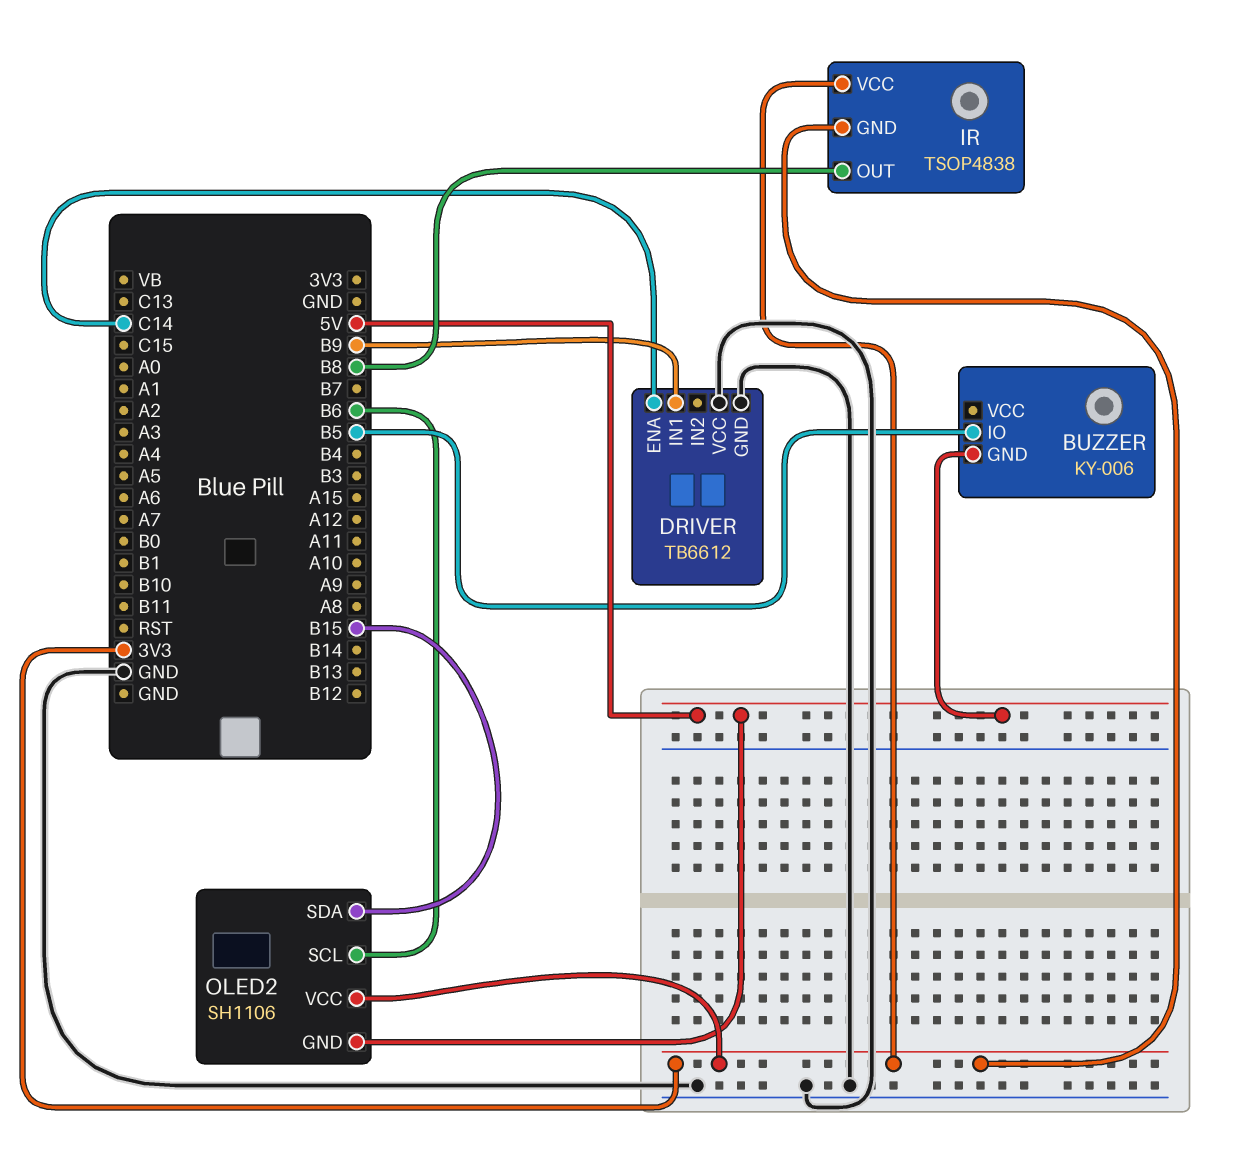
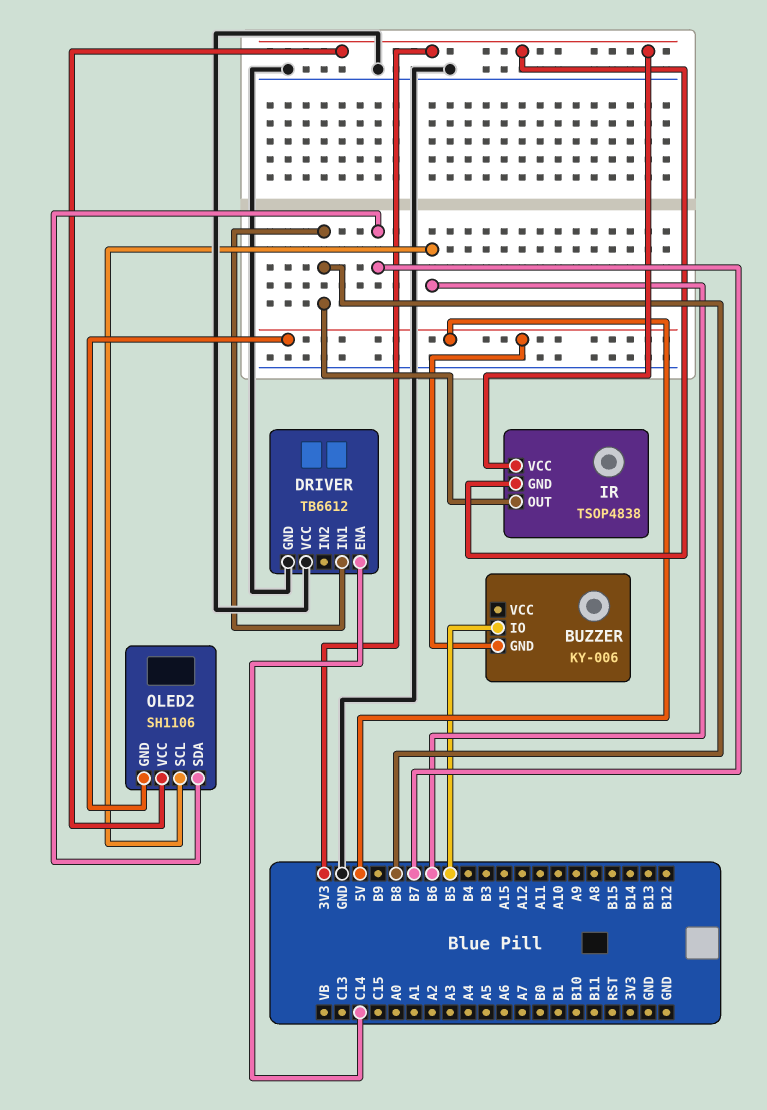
DRIVER pin IN1: B9 -> B8
OLED2 pin SDA: B15 -> B7

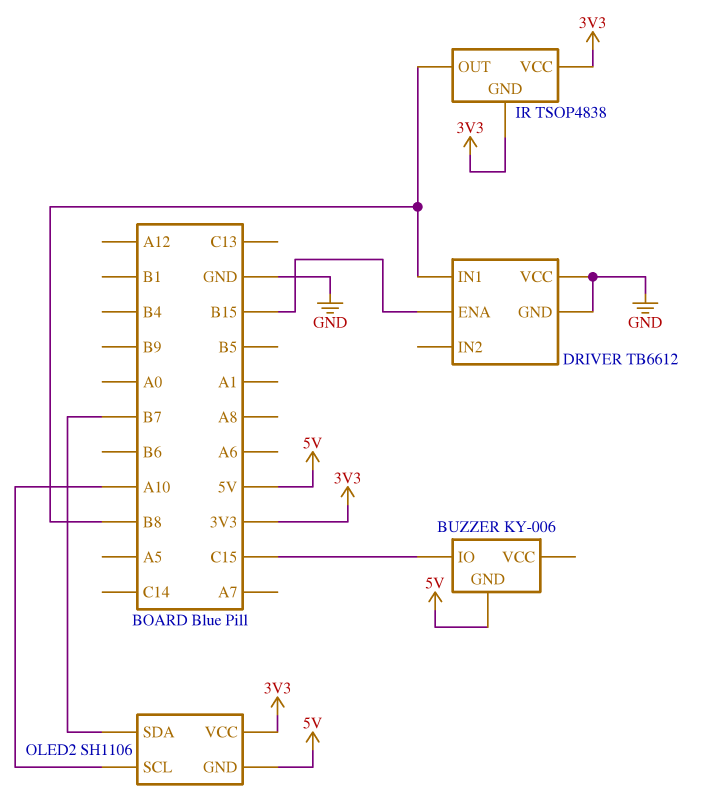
BUZZER pin IO: B5 -> C15
DRIVER pin ENA: C14 -> B15
OLED2 pin SCL: B6 -> A10

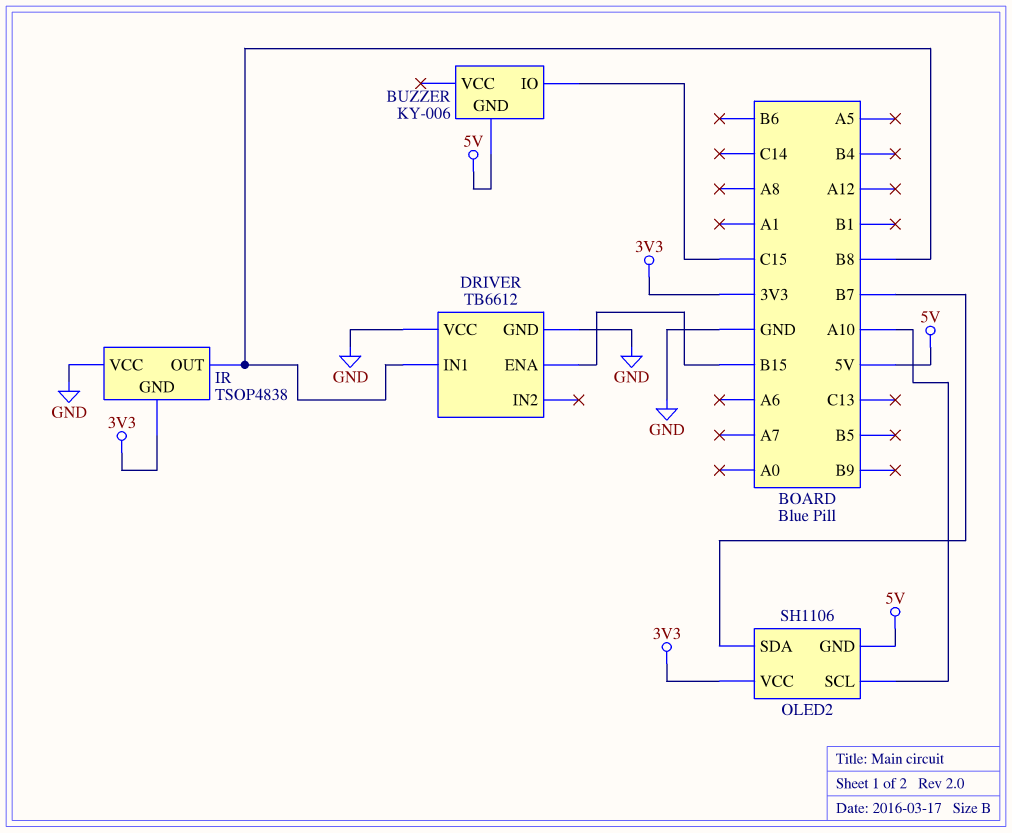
IR pin VCC: 3V3 -> GND

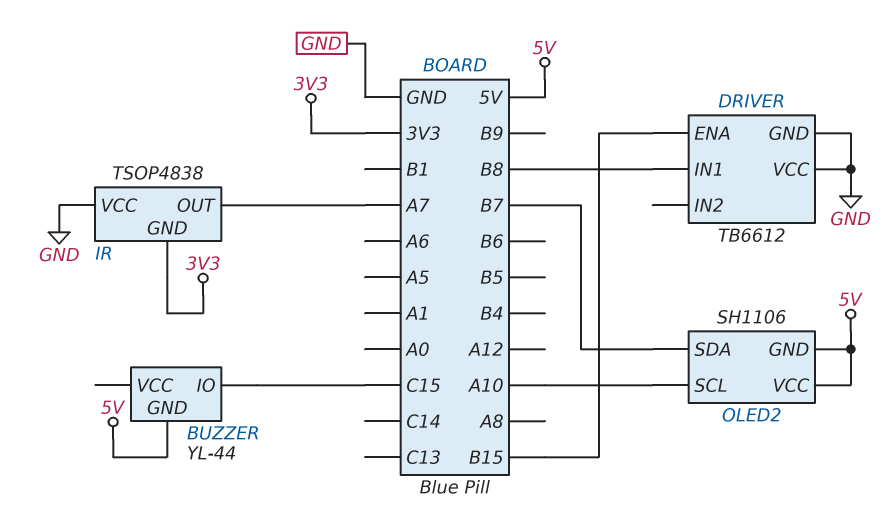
BUZZER: KY-006 -> YL-44
IR pin OUT: B8 -> A7
OLED2 pin VCC: 3V3 -> 5V

